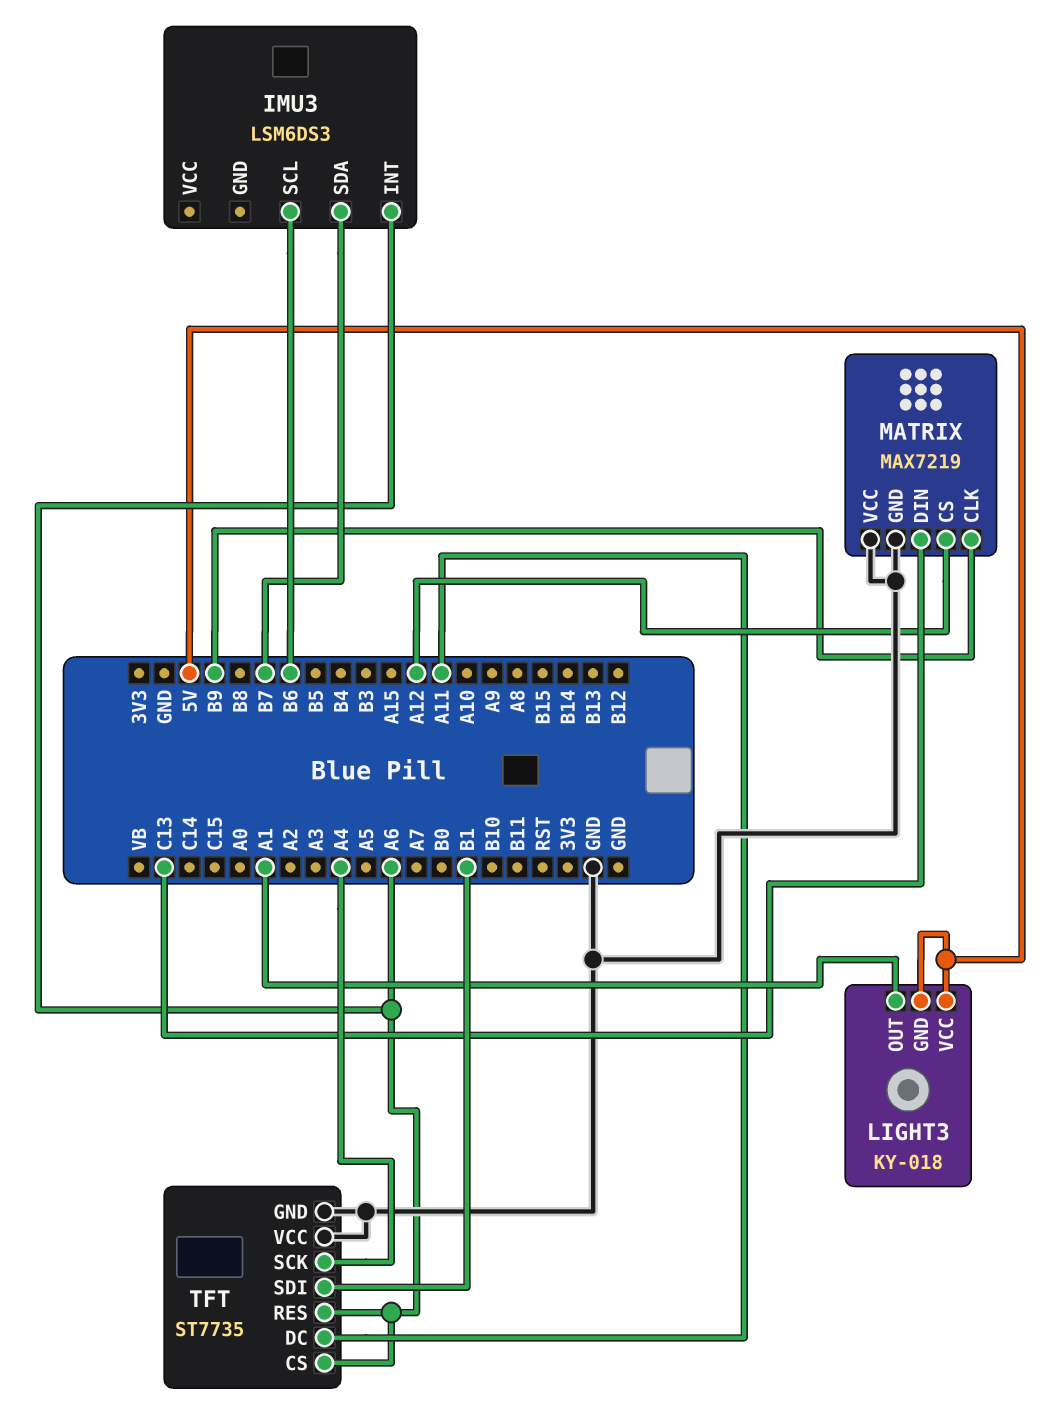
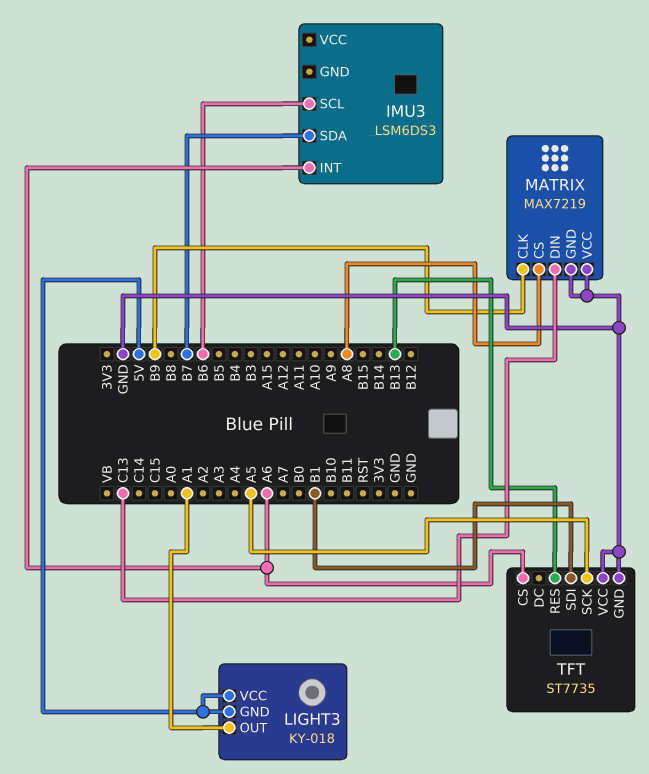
MATRIX pin CS: A12 -> A8
TFT pin DC: A11 -> none
TFT pin RES: A6 -> B13
TFT pin SCK: A4 -> A5

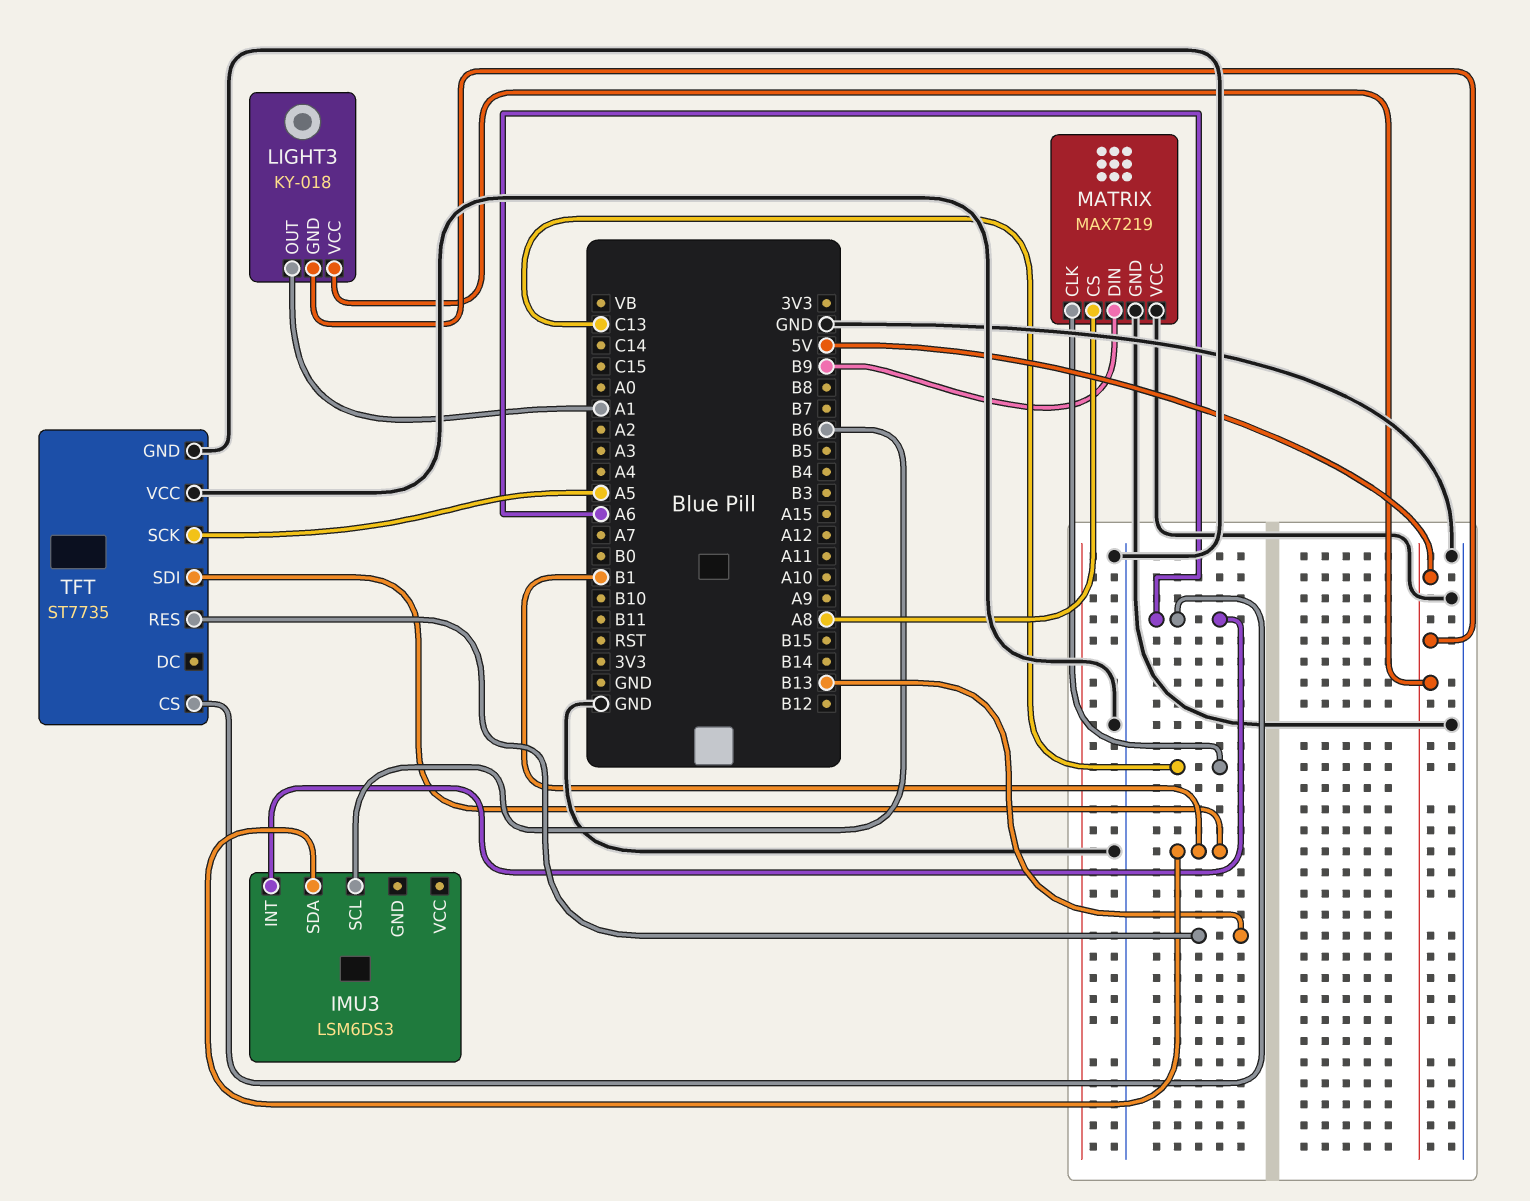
IMU3 pin SDA: B7 -> B1
MATRIX pin CLK: B9 -> C13
MATRIX pin DIN: C13 -> B9

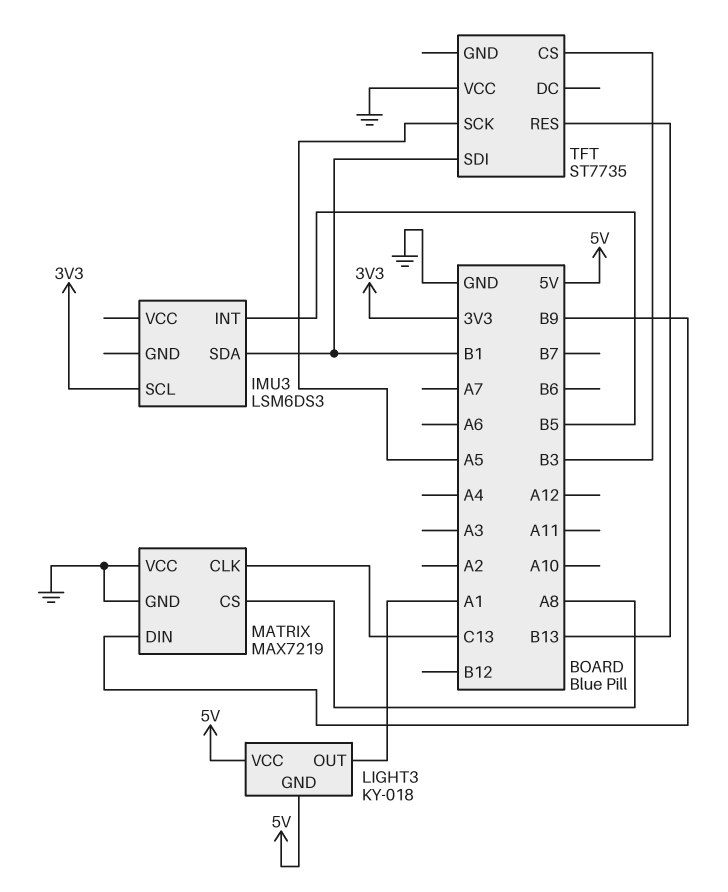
IMU3 pin INT: A6 -> B5
IMU3 pin SCL: B6 -> 3V3
TFT pin CS: A6 -> B3
TFT pin GND: GND -> none

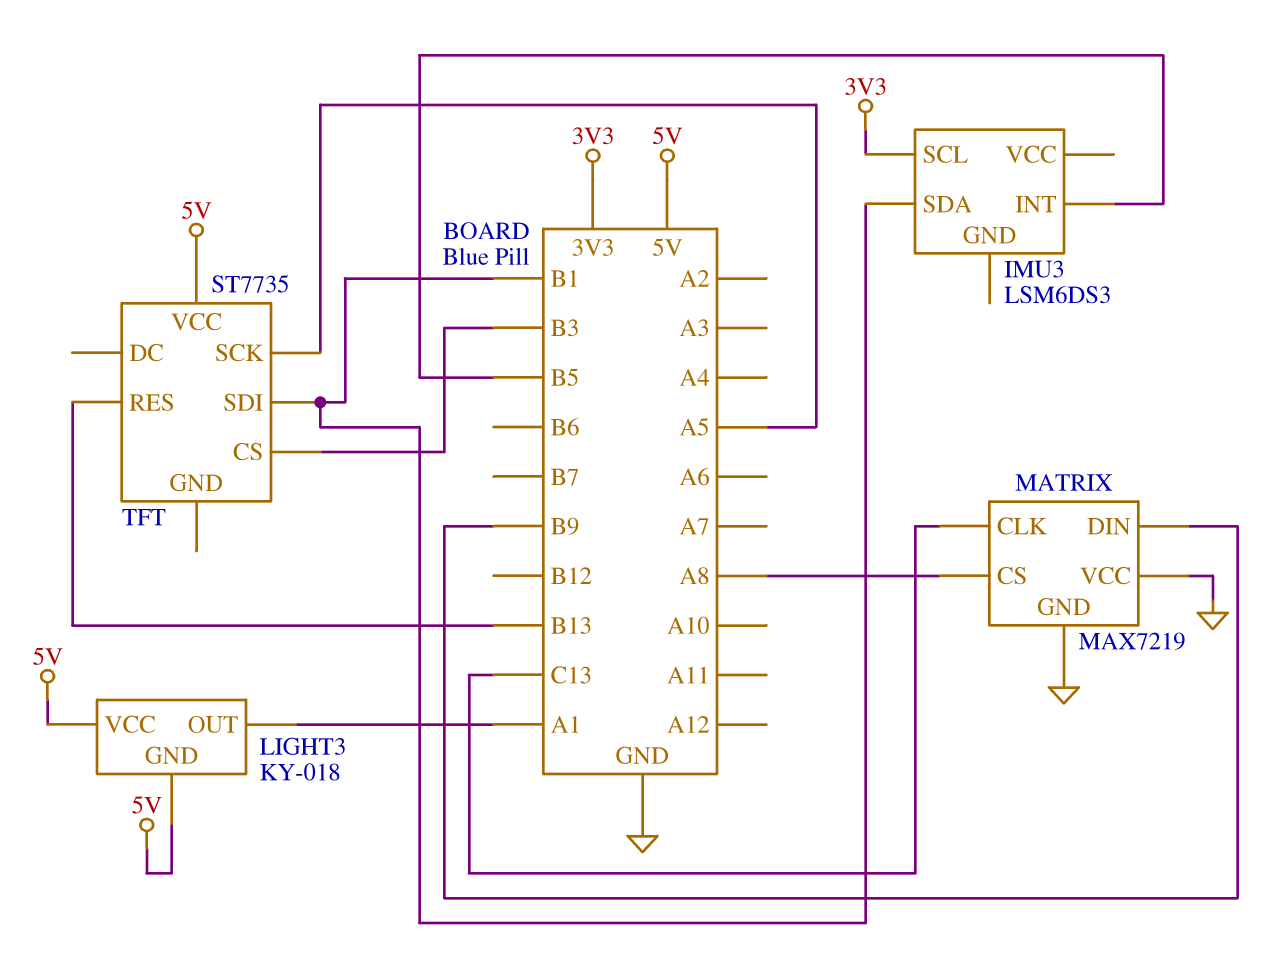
TFT pin VCC: GND -> 5V

